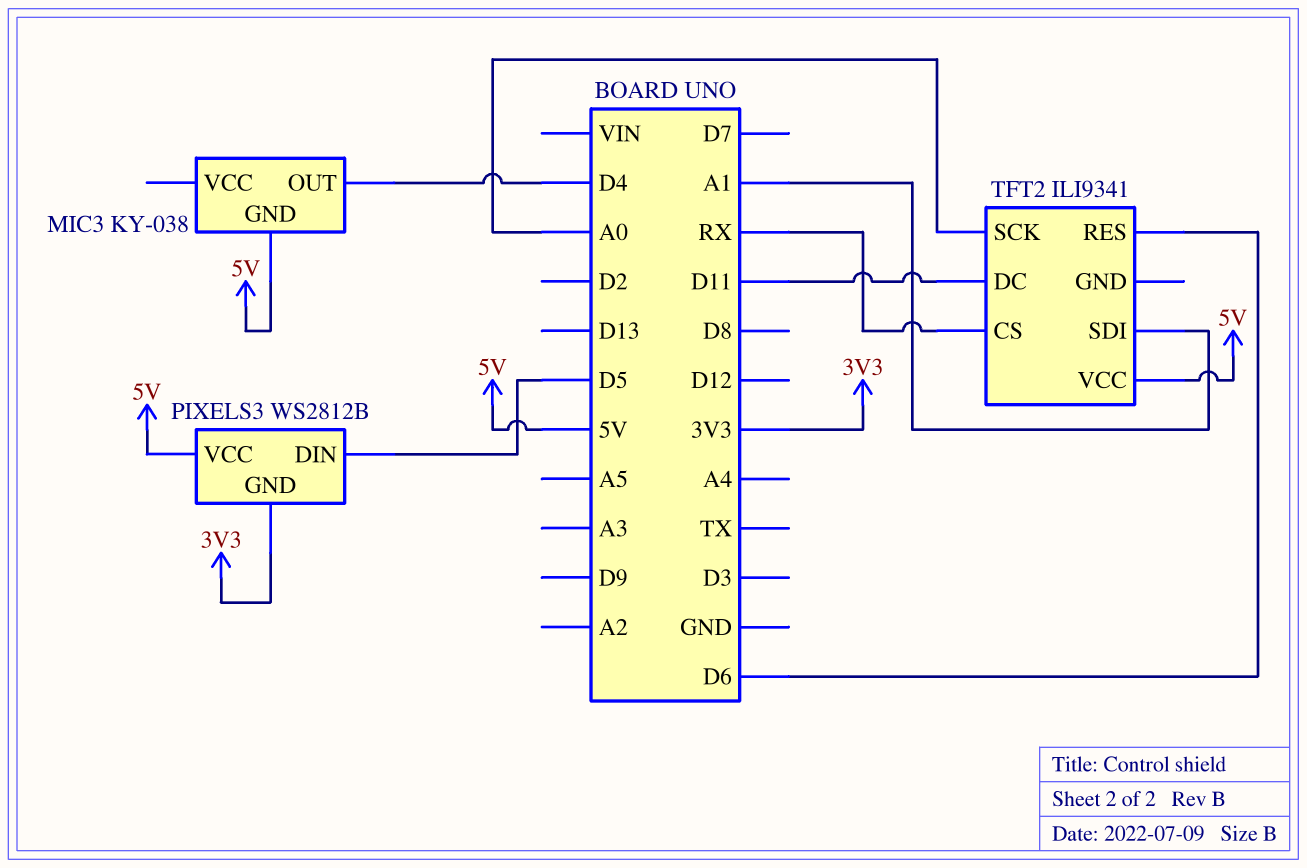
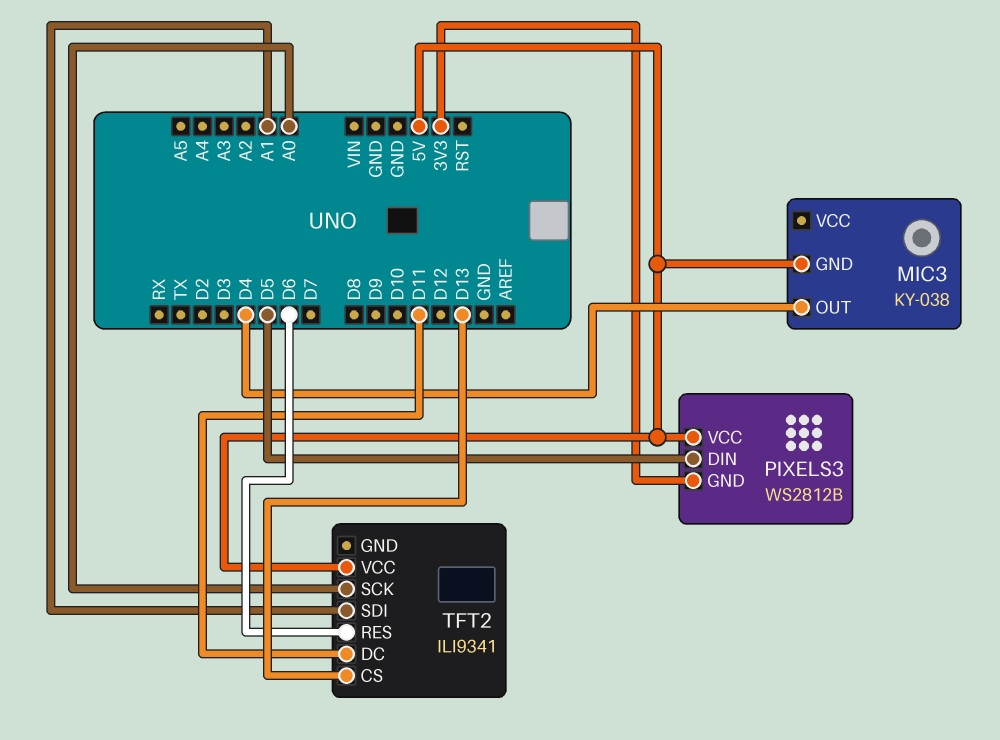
TFT2 pin CS: RX -> D13

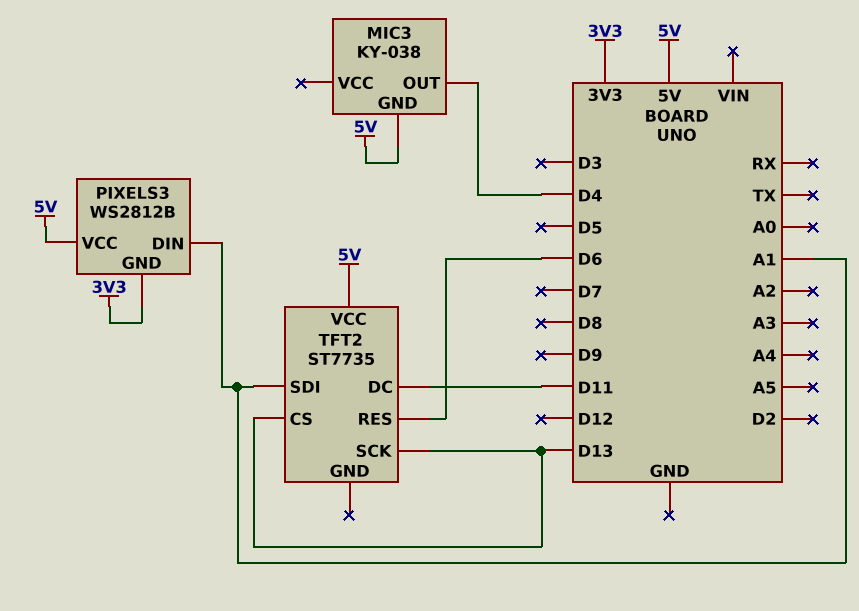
PIXELS3 pin DIN: D5 -> A1
TFT2: ILI9341 -> ST7735
TFT2 pin SCK: A0 -> D13

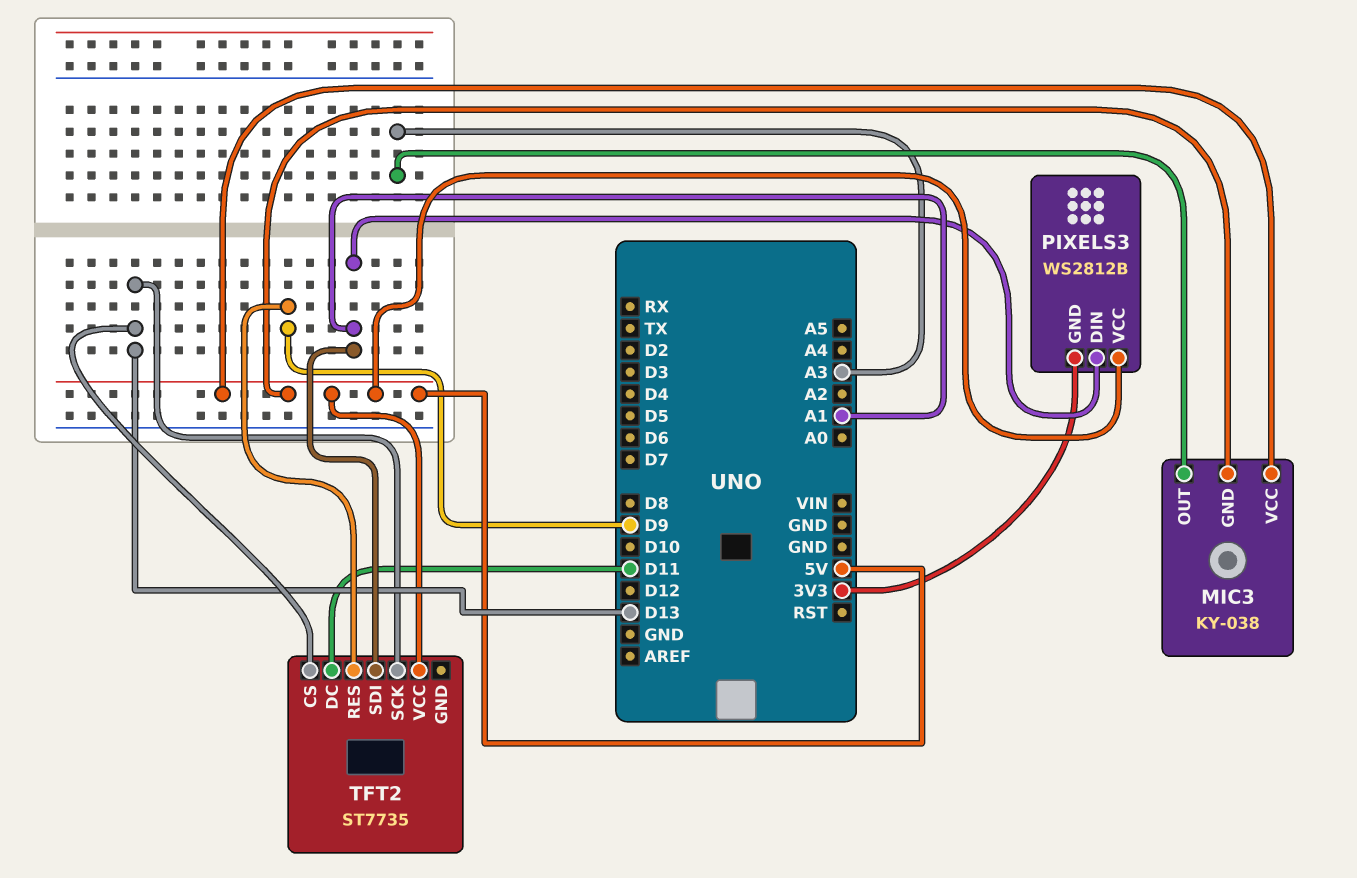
MIC3 pin OUT: D4 -> A3
MIC3 pin VCC: none -> 5V
TFT2 pin RES: D6 -> D9

